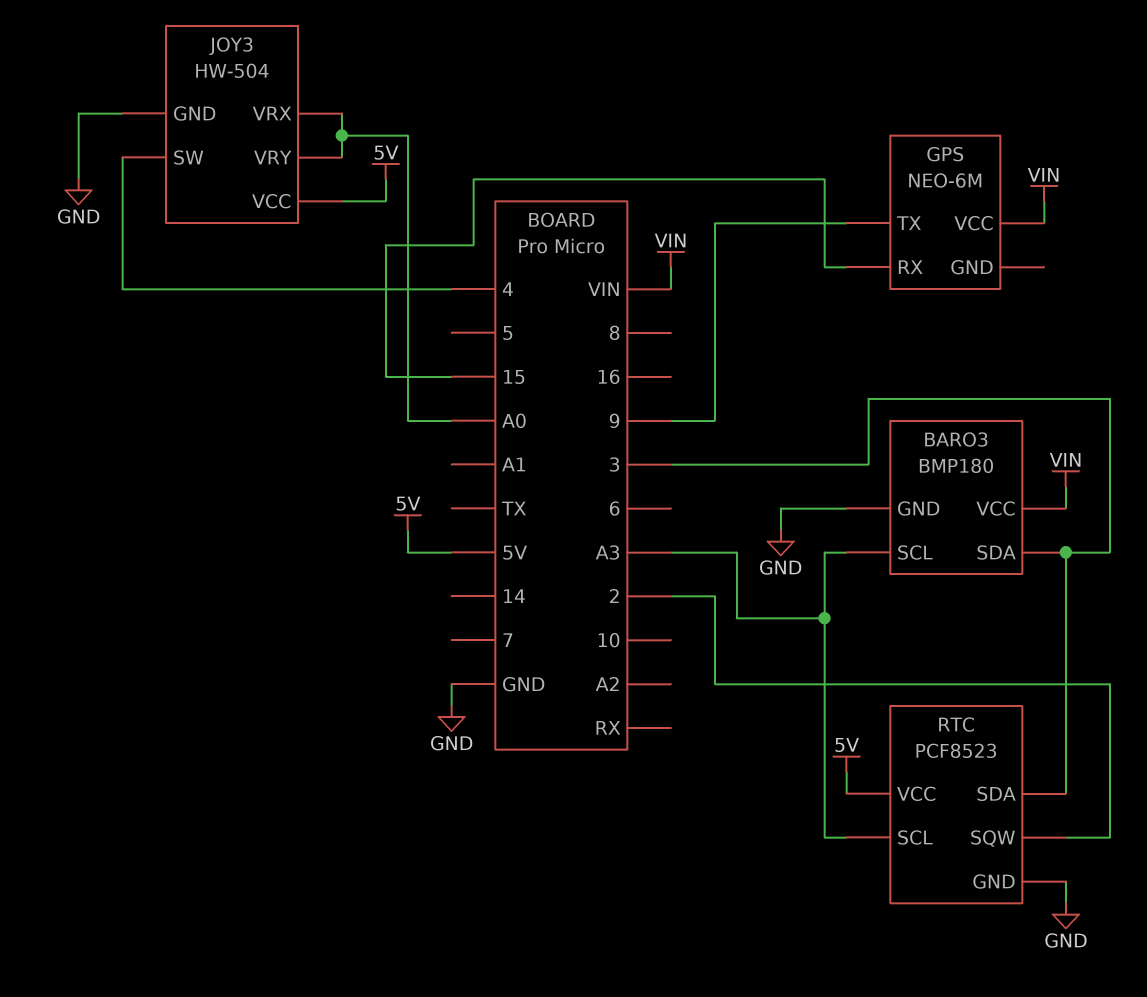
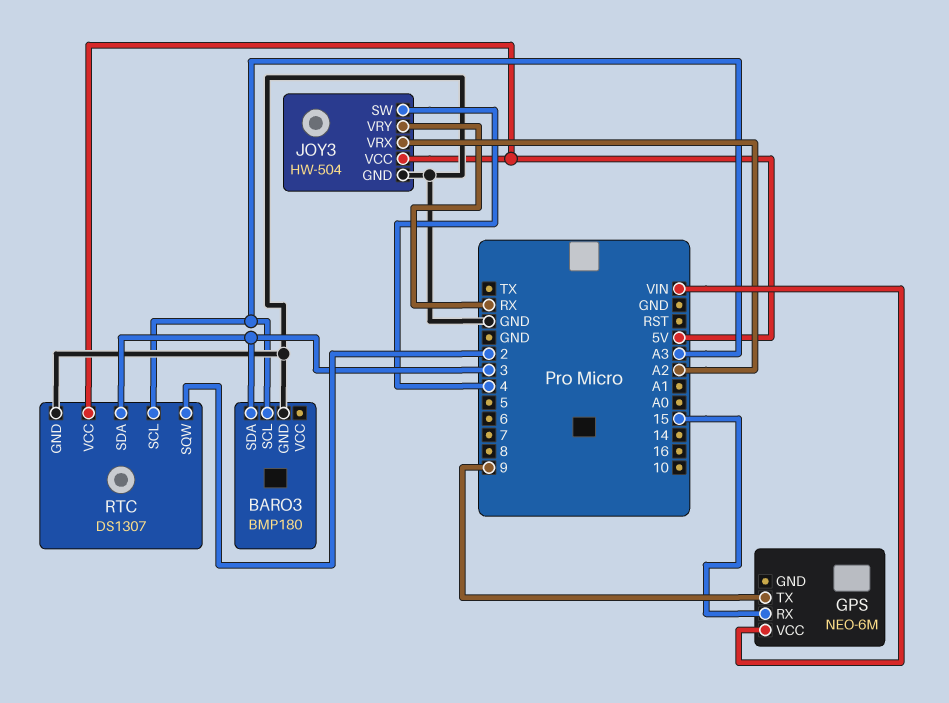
BARO3 pin VCC: VIN -> none
JOY3 pin VRX: A0 -> A2
JOY3 pin VRY: A0 -> RX
RTC: PCF8523 -> DS1307

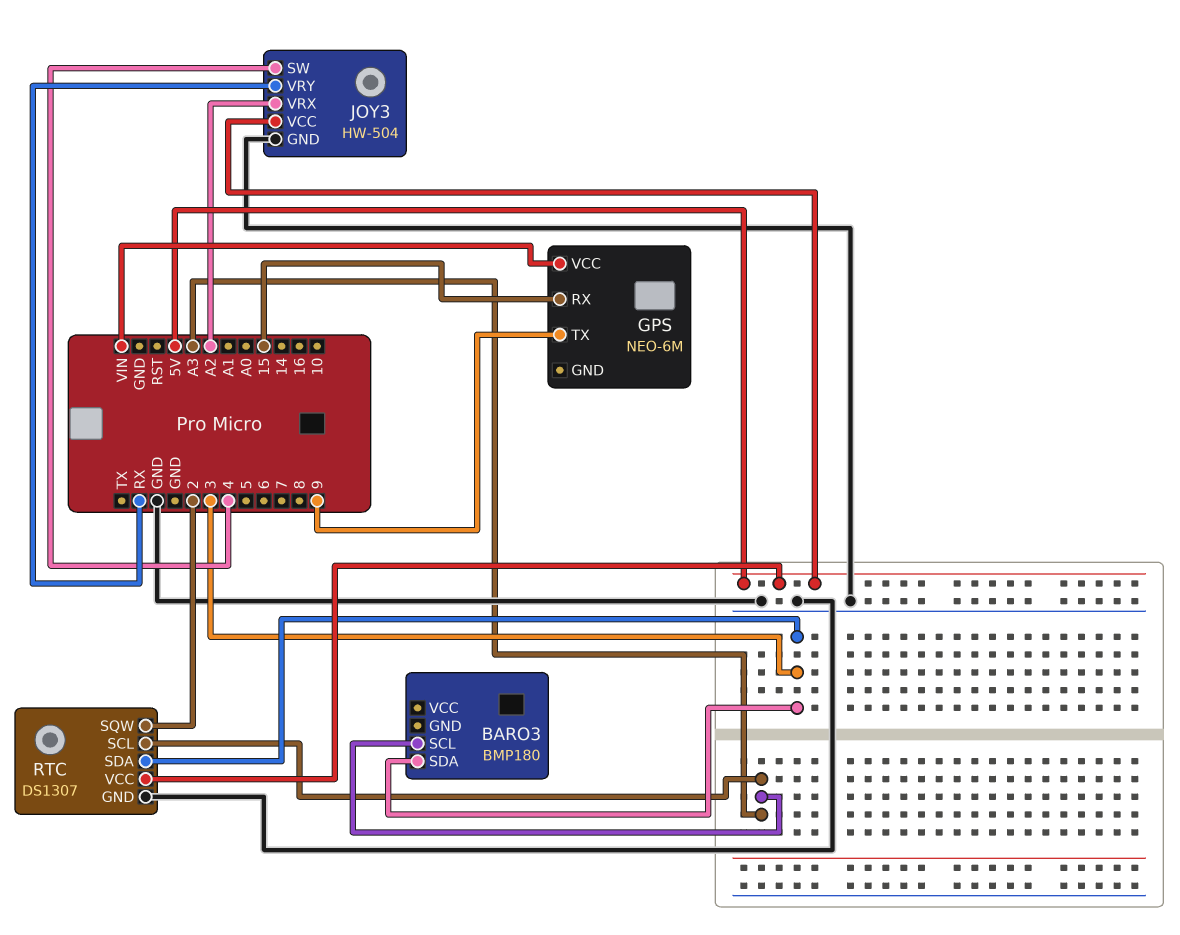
BARO3 pin GND: GND -> none

